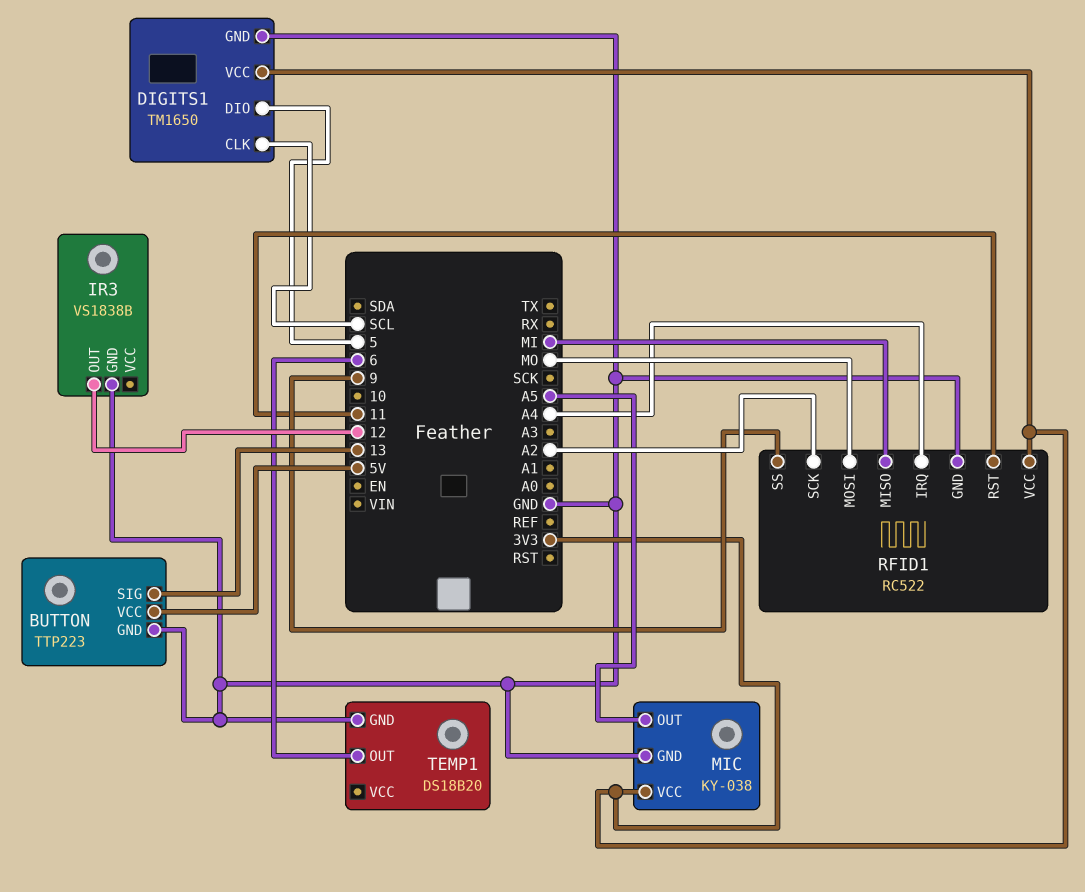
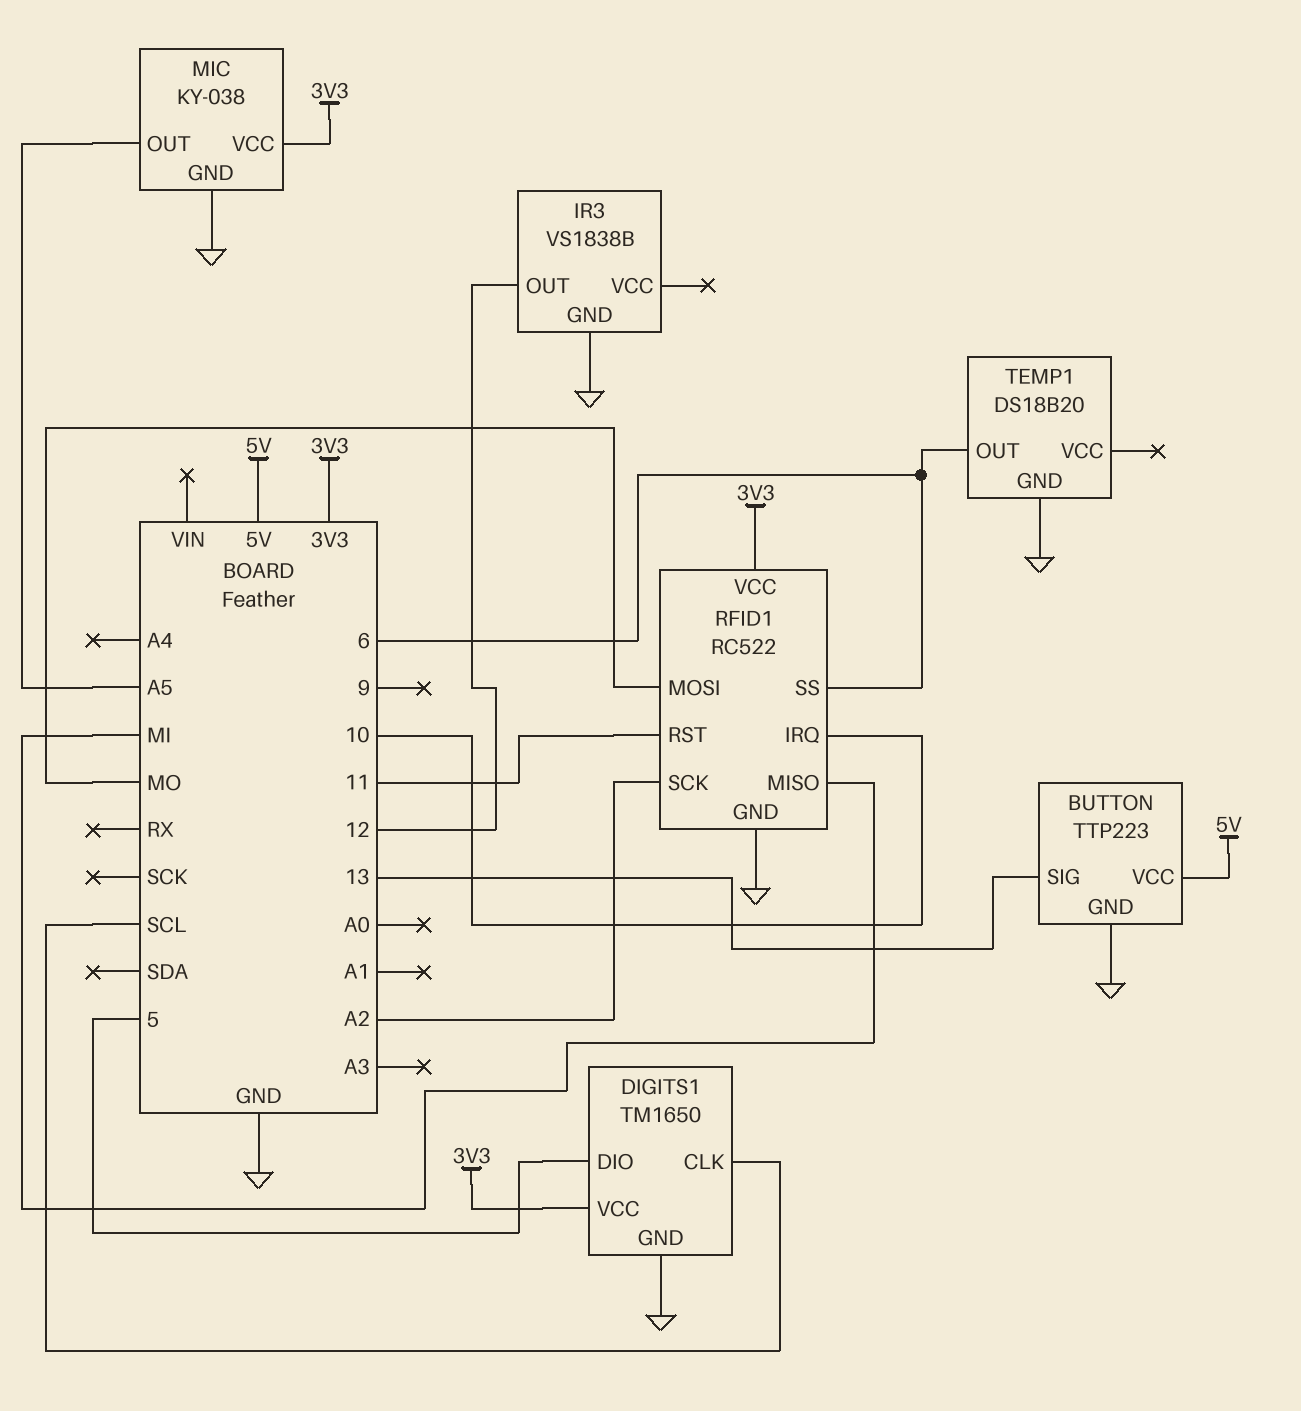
RFID1 pin IRQ: A4 -> 10
RFID1 pin SS: 9 -> 6

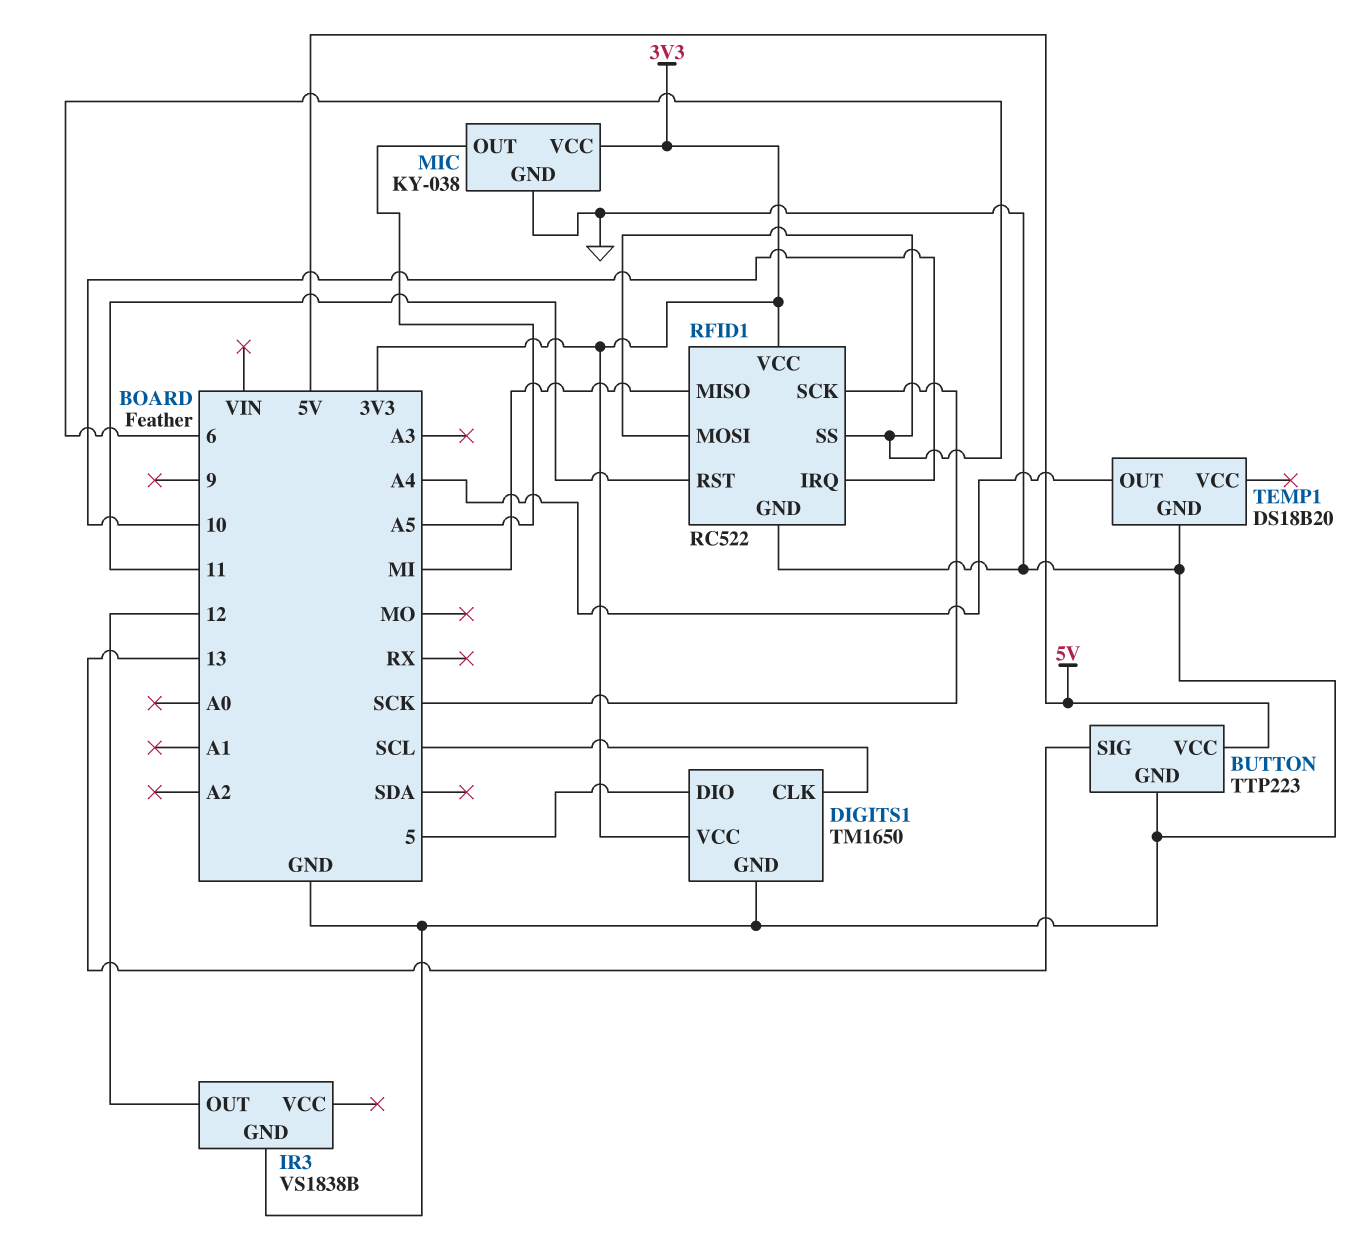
RFID1 pin MOSI: MO -> 6
RFID1 pin SCK: A2 -> SCK
TEMP1 pin OUT: 6 -> A4

